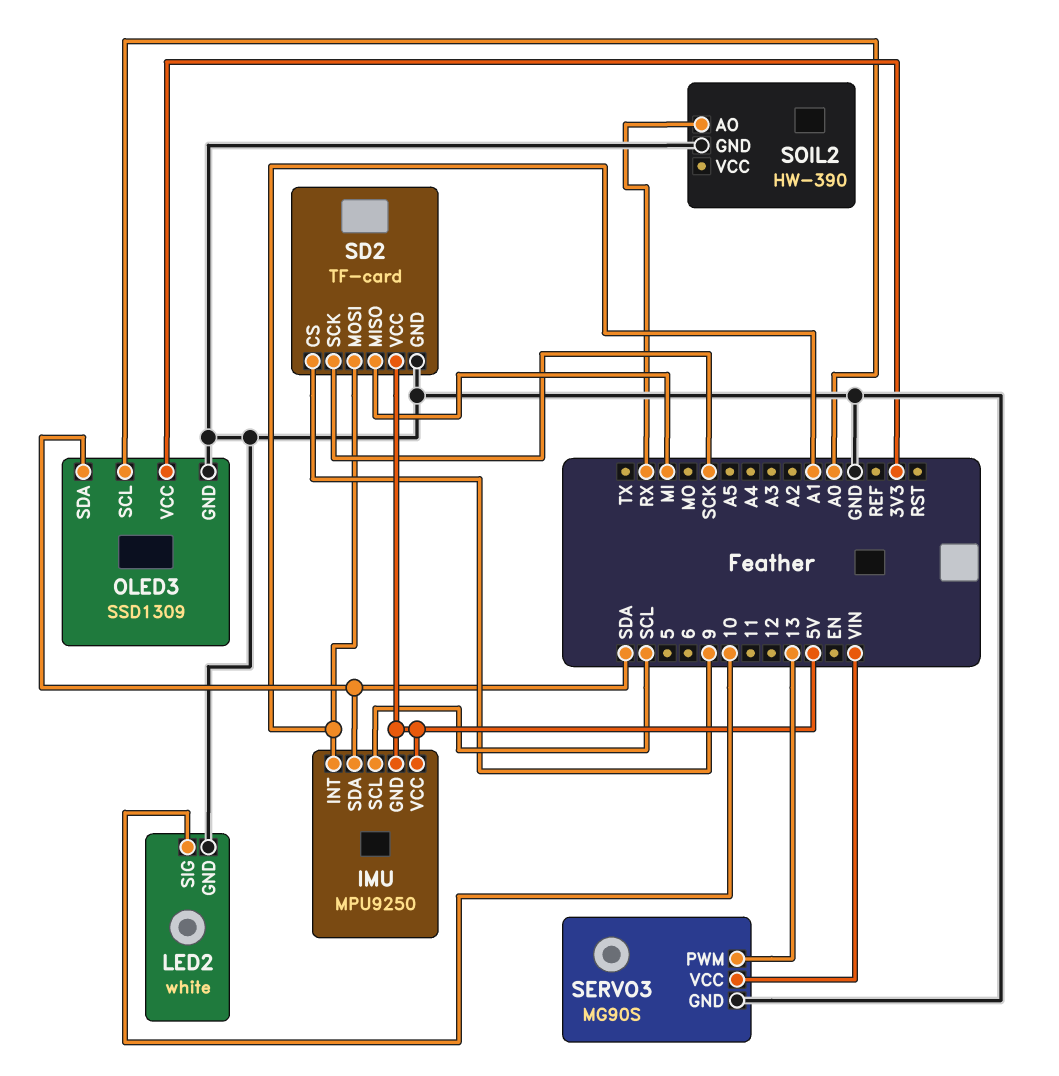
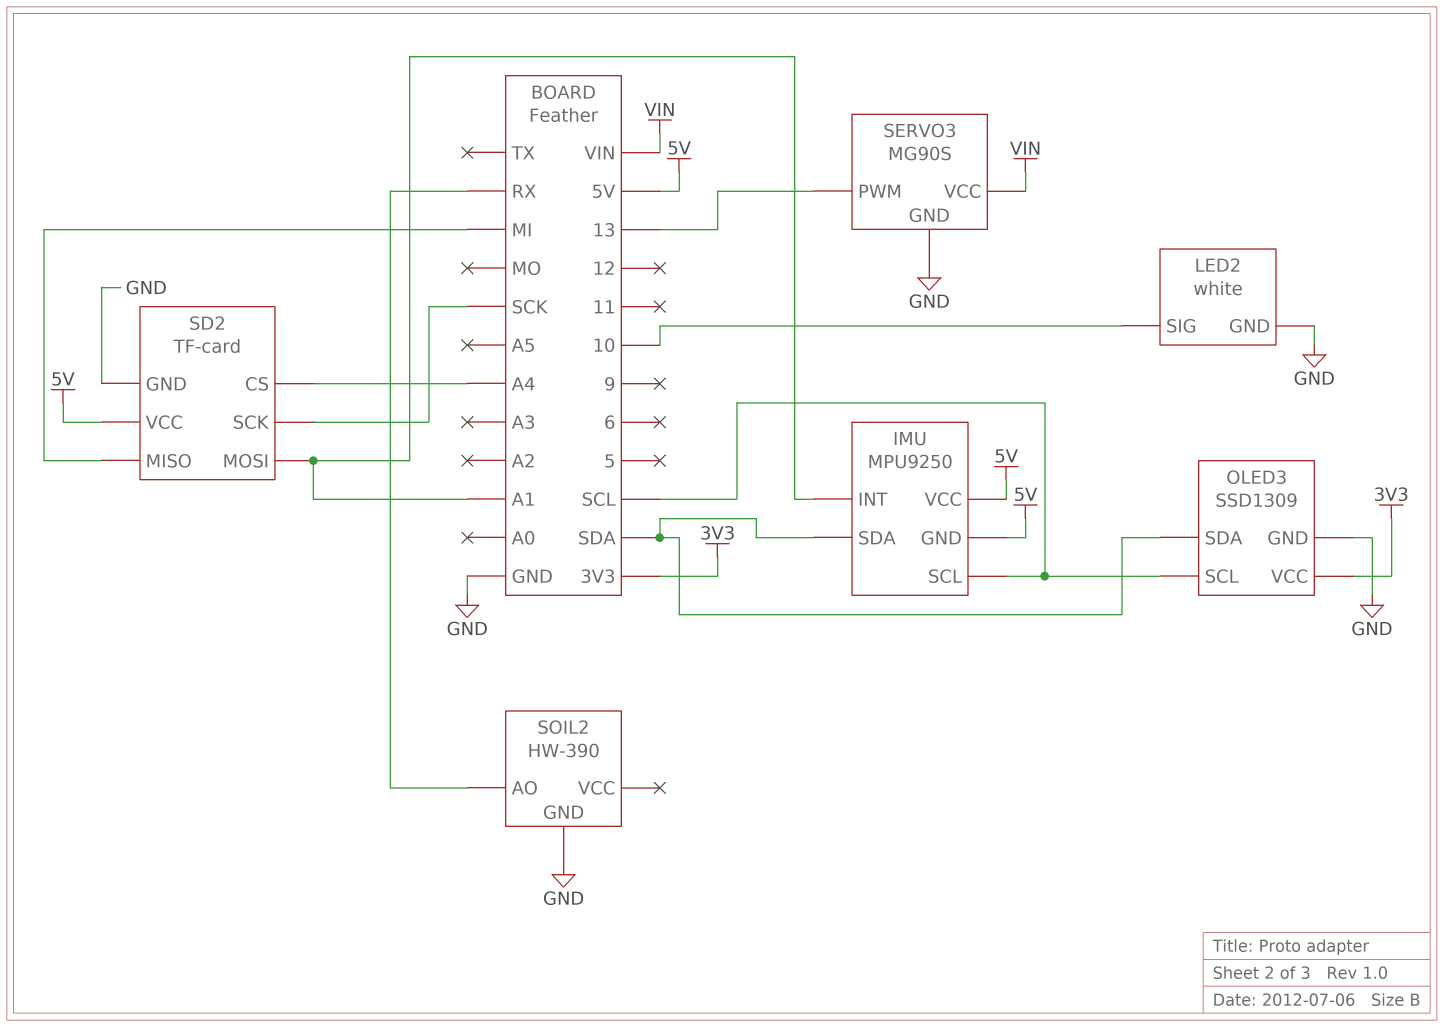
OLED3 pin SCL: A0 -> SCL
SD2 pin CS: 9 -> A4

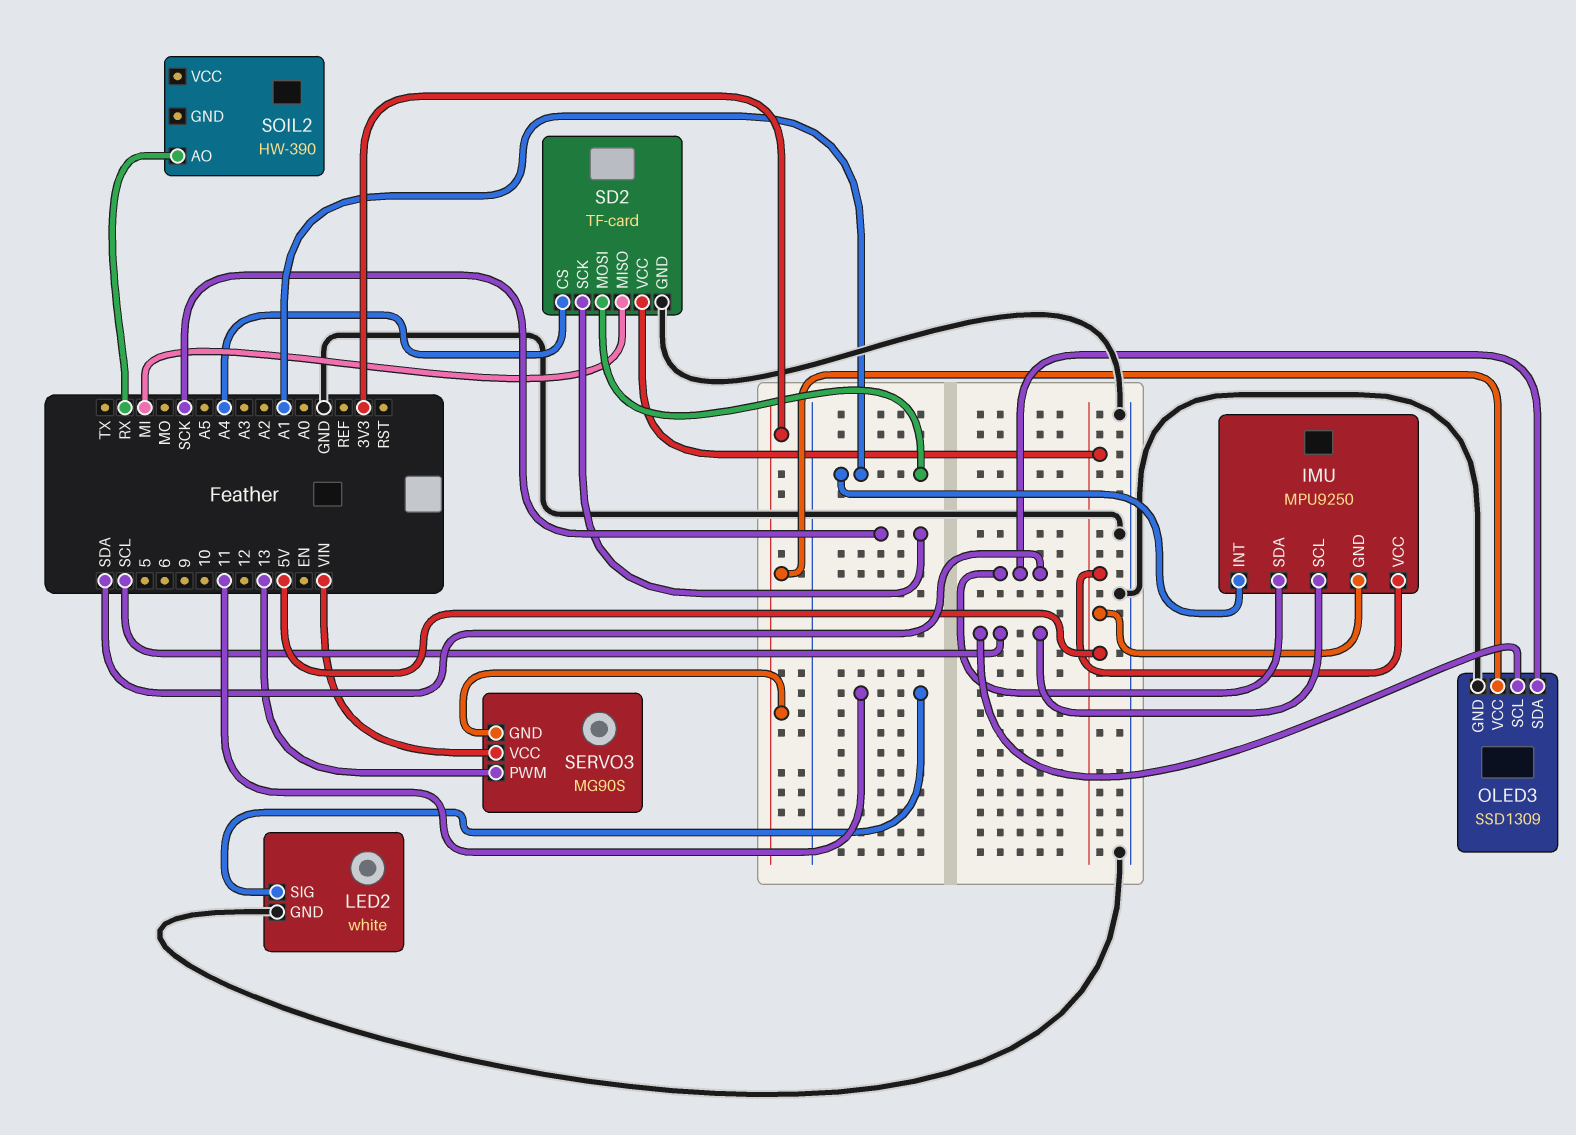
LED2 pin SIG: 10 -> 11
SERVO3 pin GND: GND -> 3V3
SOIL2 pin GND: GND -> none

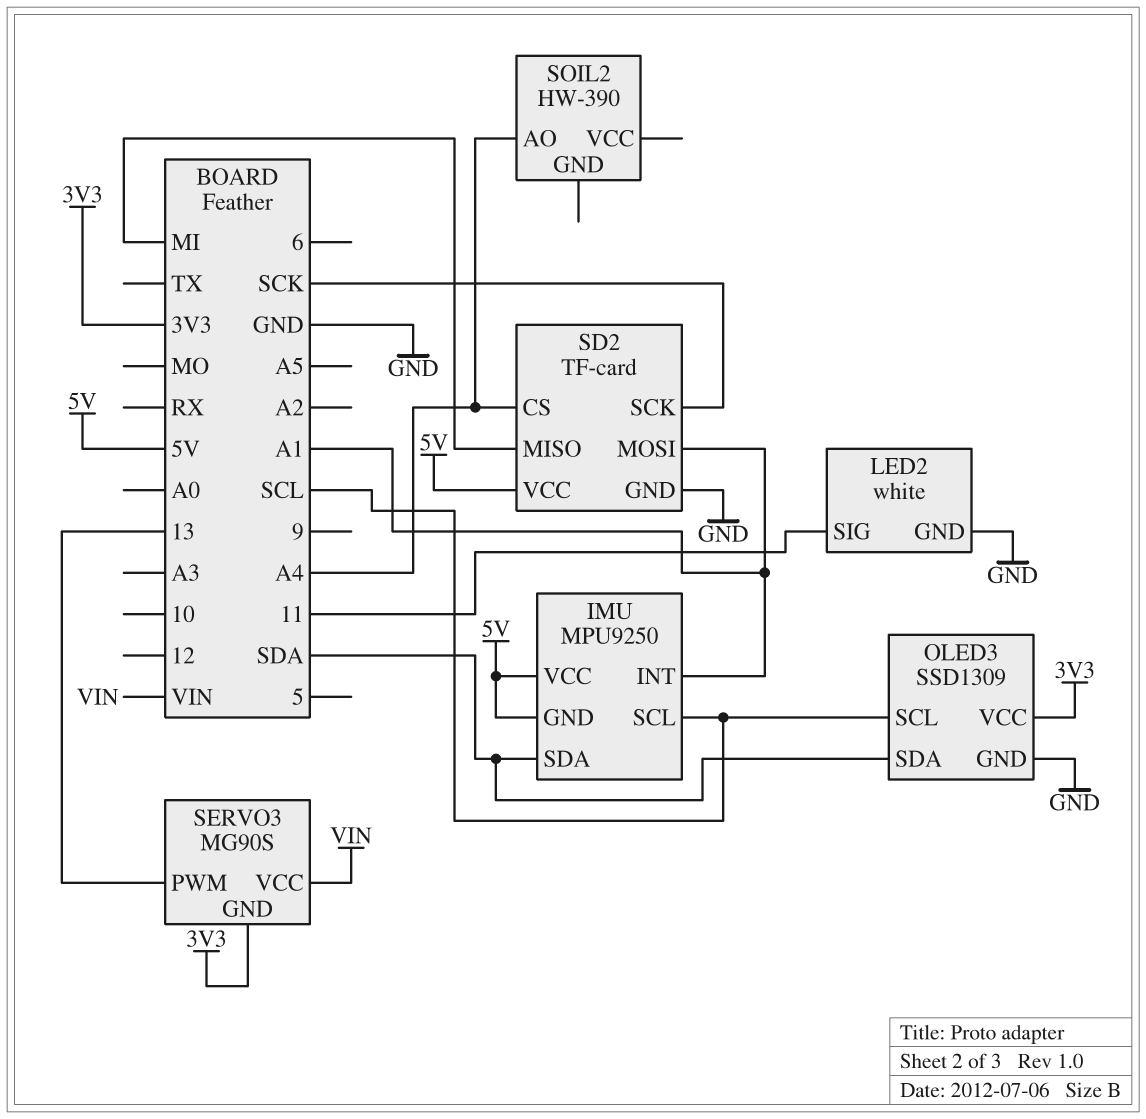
SOIL2 pin AO: RX -> A4

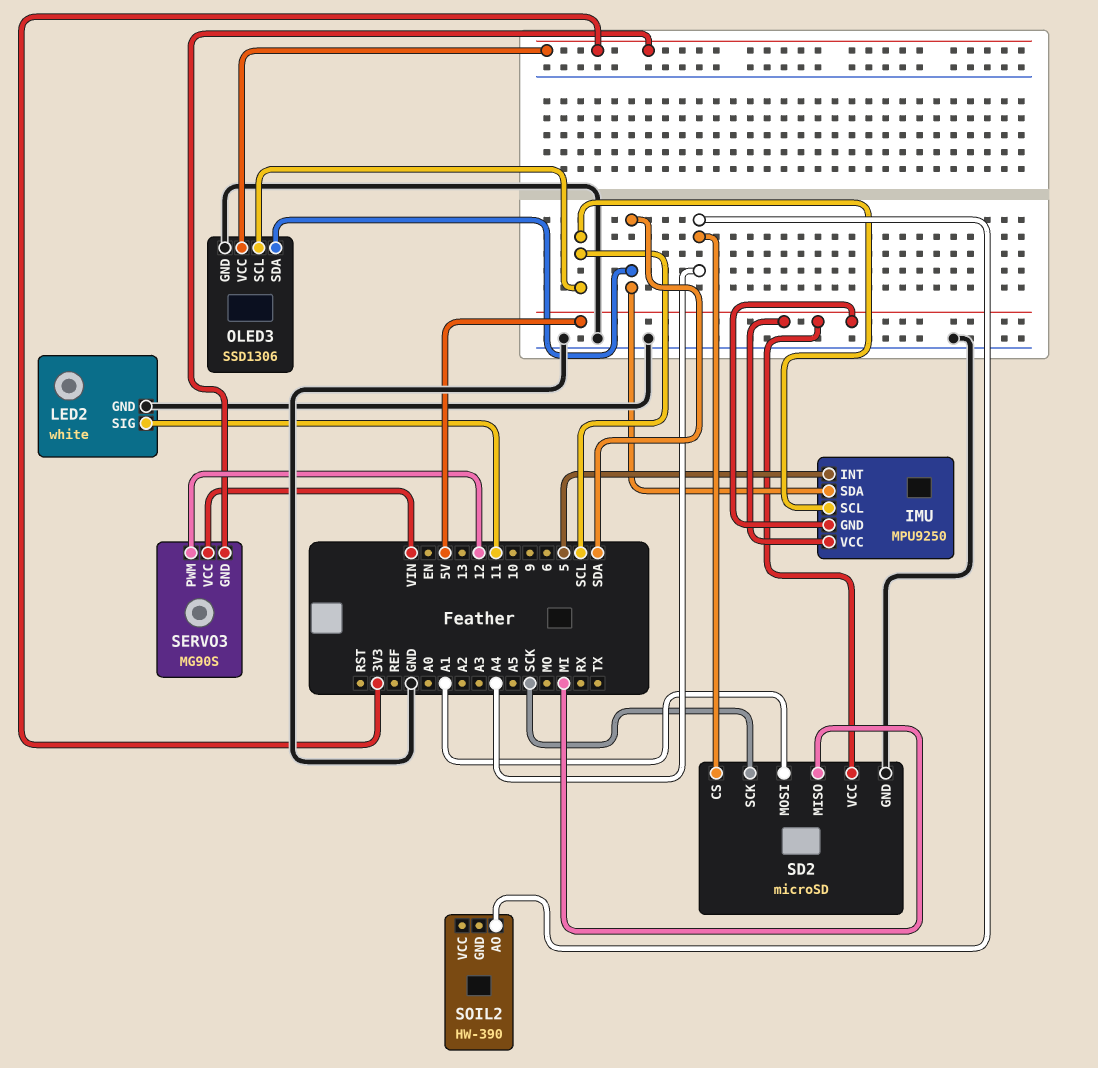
IMU pin INT: A1 -> 5
OLED3: SSD1309 -> SSD1306
SD2: TF-card -> microSD
SERVO3 pin PWM: 13 -> 12

